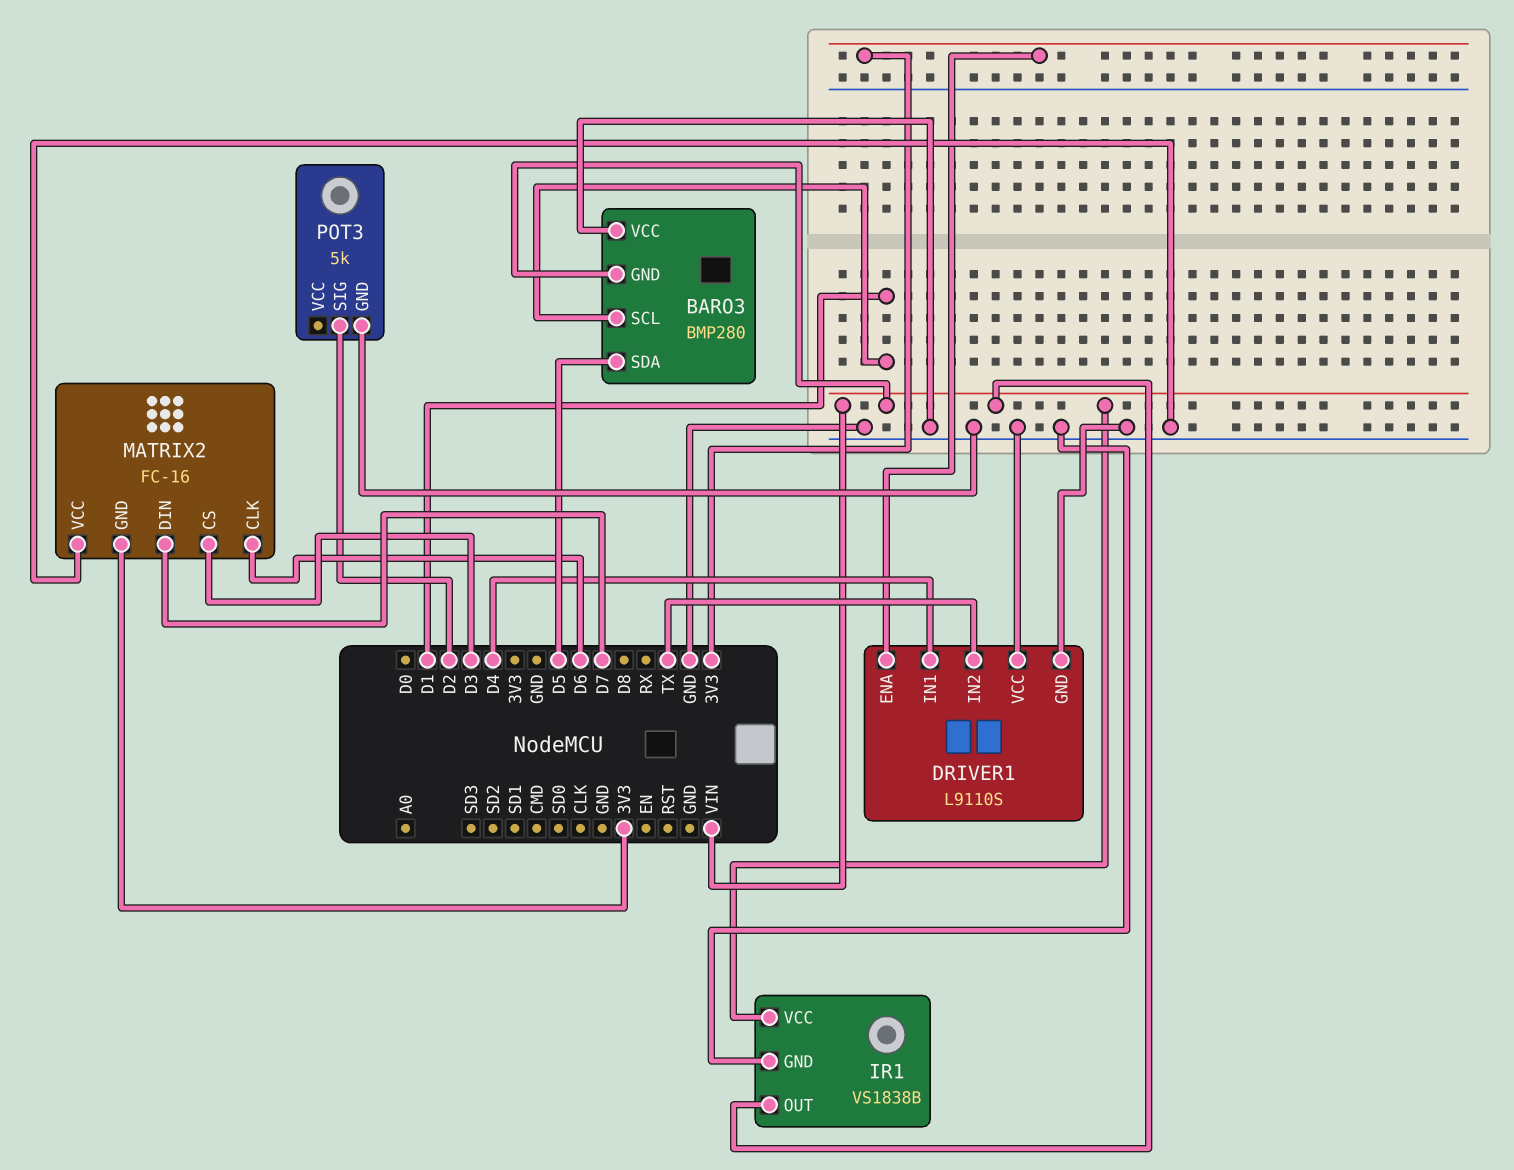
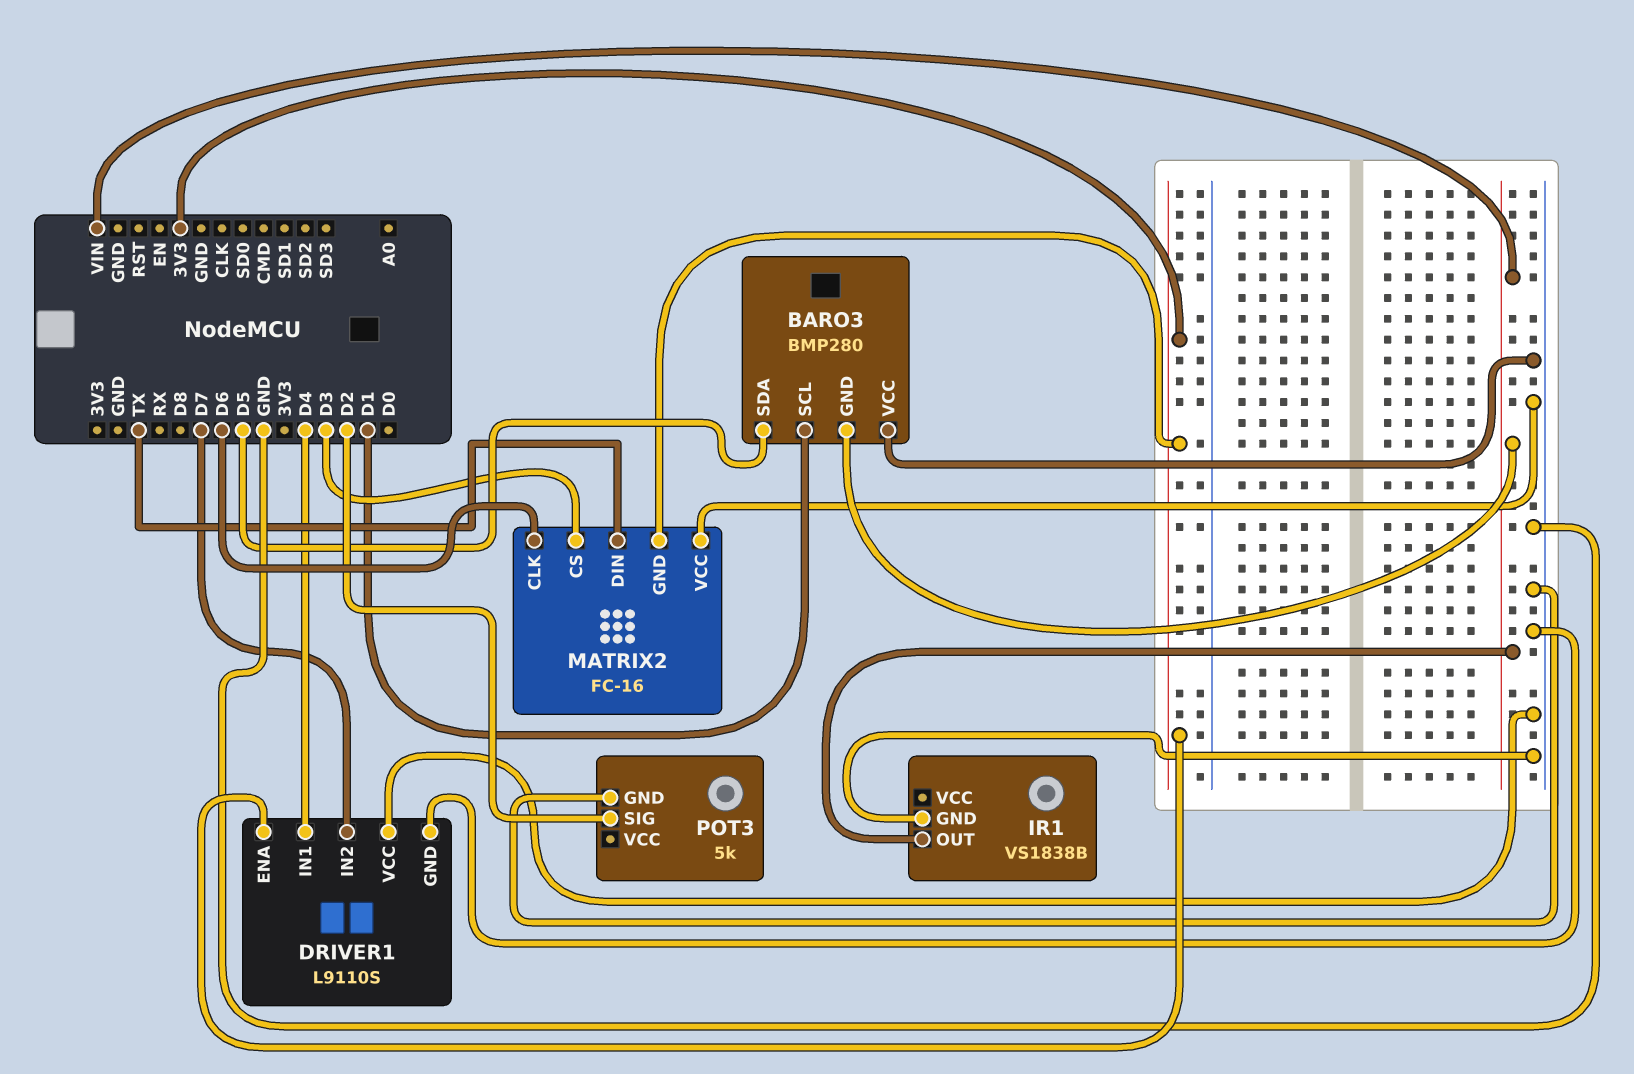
DRIVER1 pin IN2: TX -> D7
IR1 pin VCC: VIN -> none
MATRIX2 pin DIN: D7 -> TX

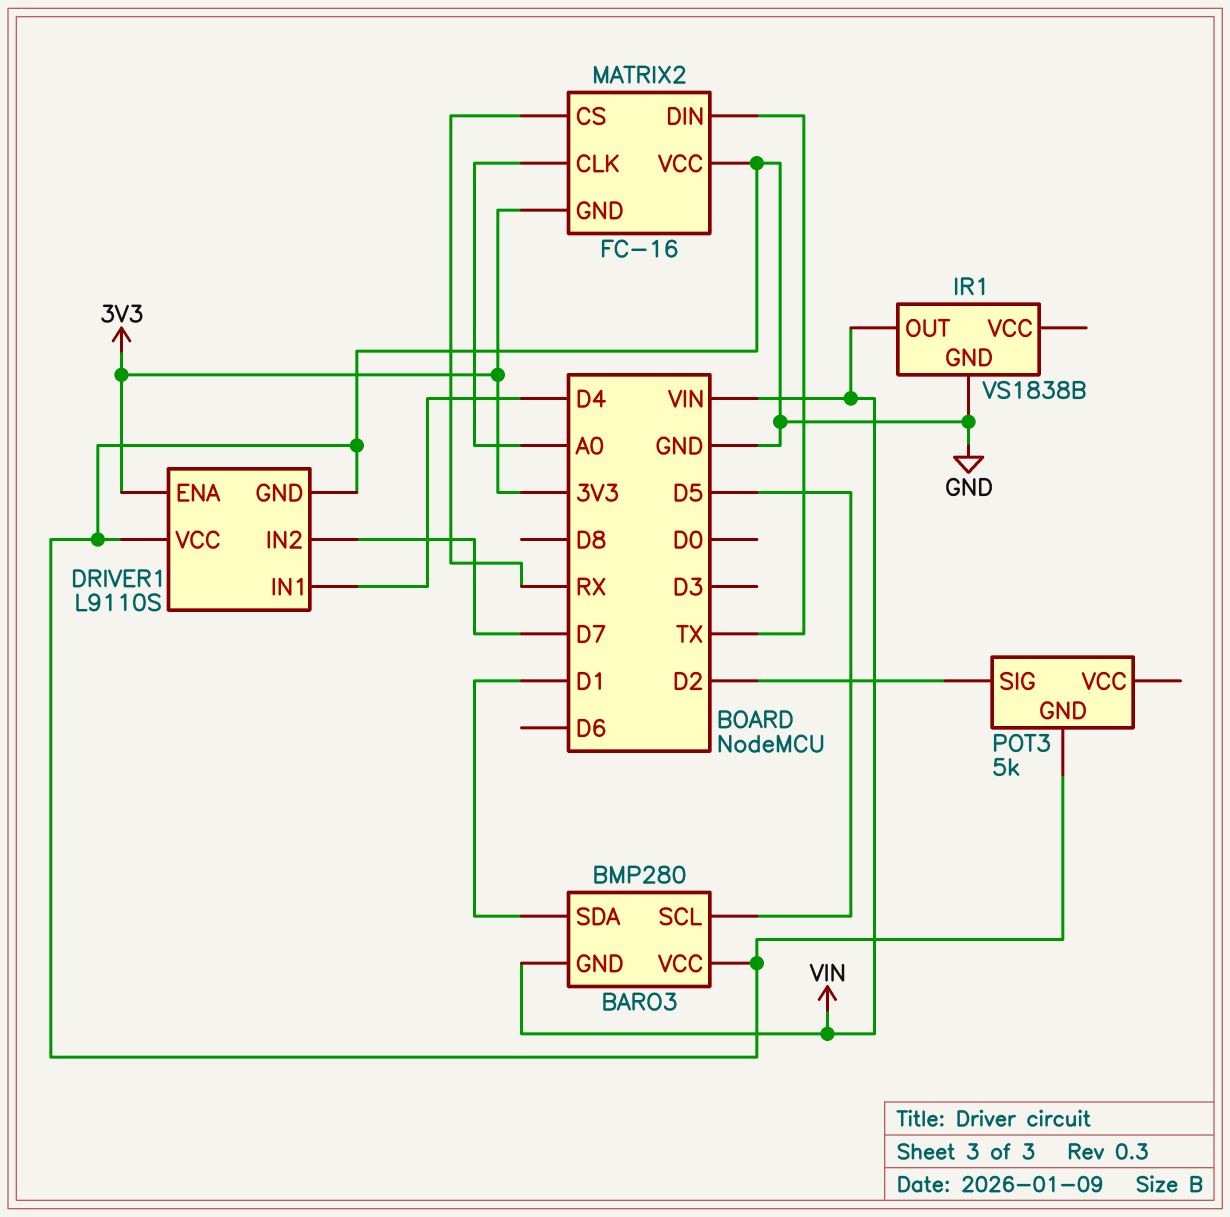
BARO3 pin SCL: D1 -> D5
BARO3 pin SDA: D5 -> D1
MATRIX2 pin CLK: D6 -> A0
MATRIX2 pin CS: D3 -> RX

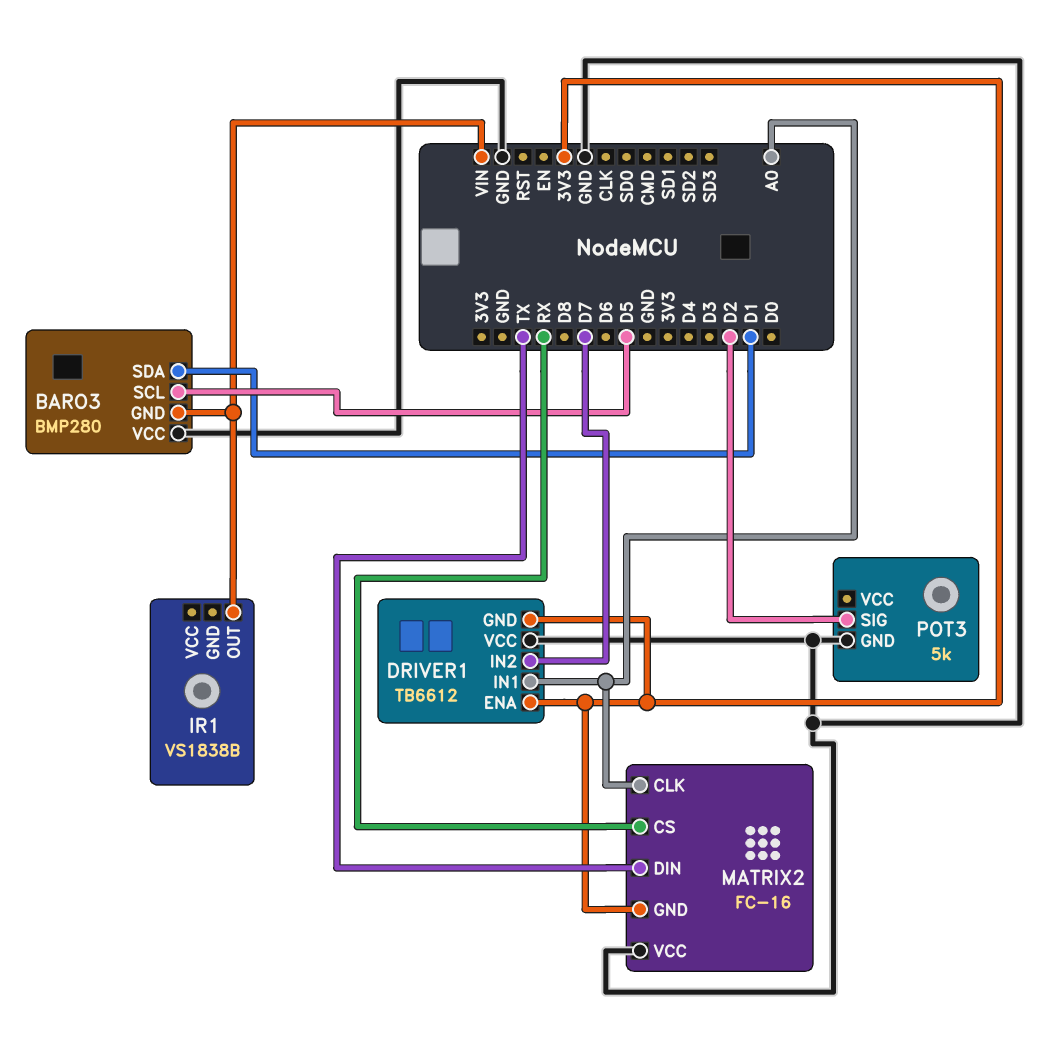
DRIVER1: L9110S -> TB6612
DRIVER1 pin GND: GND -> 3V3
DRIVER1 pin IN1: D4 -> A0
IR1 pin GND: GND -> none

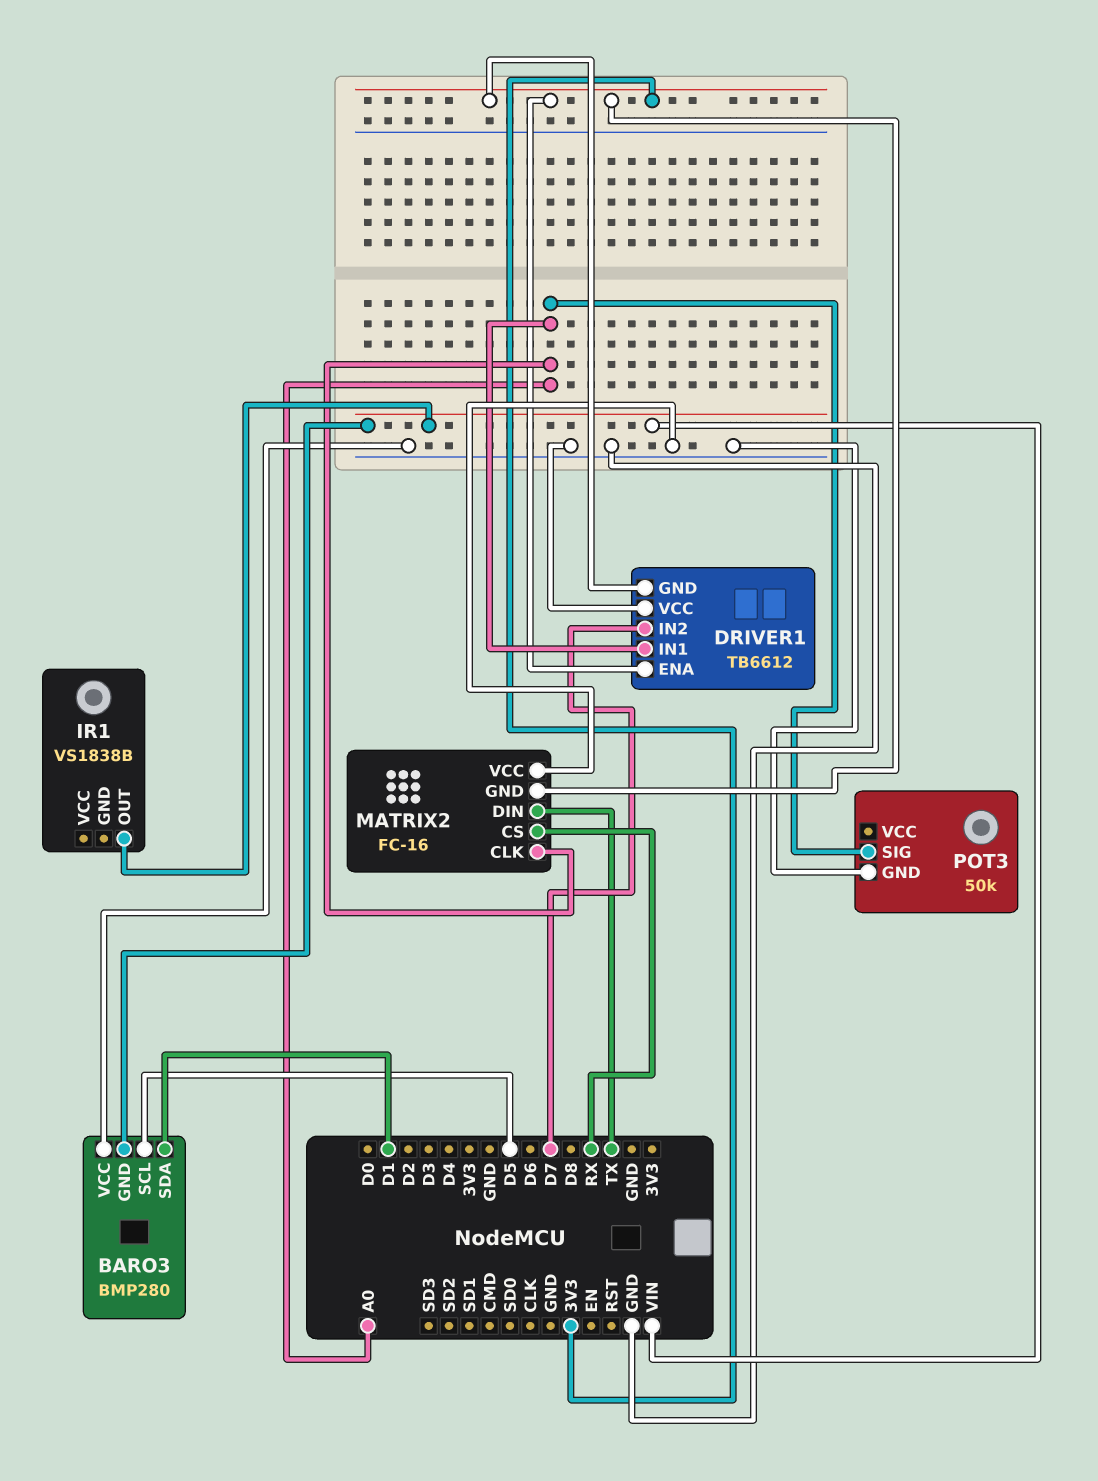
POT3: 5k -> 50k
POT3 pin SIG: D2 -> A0

